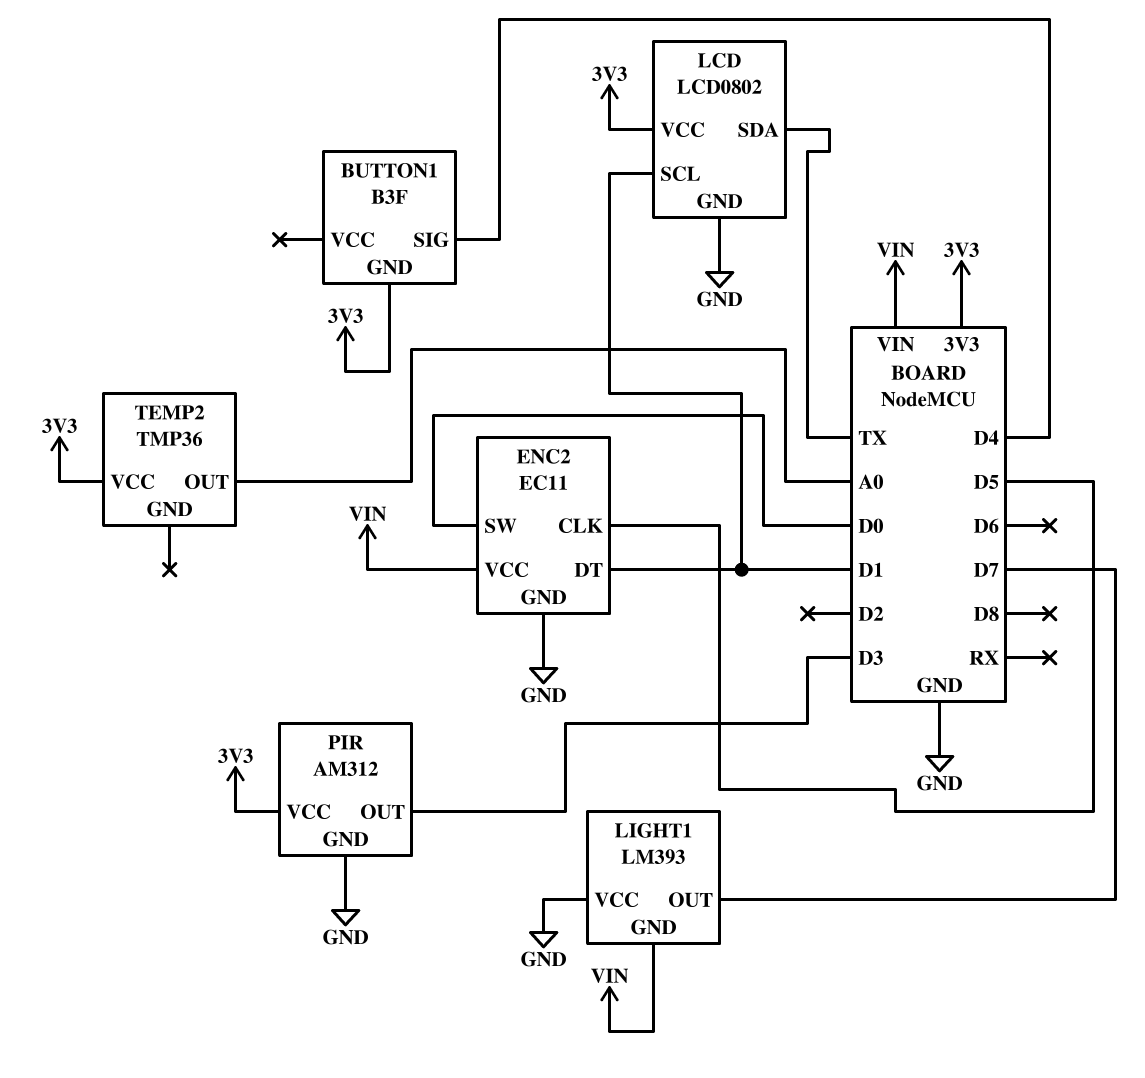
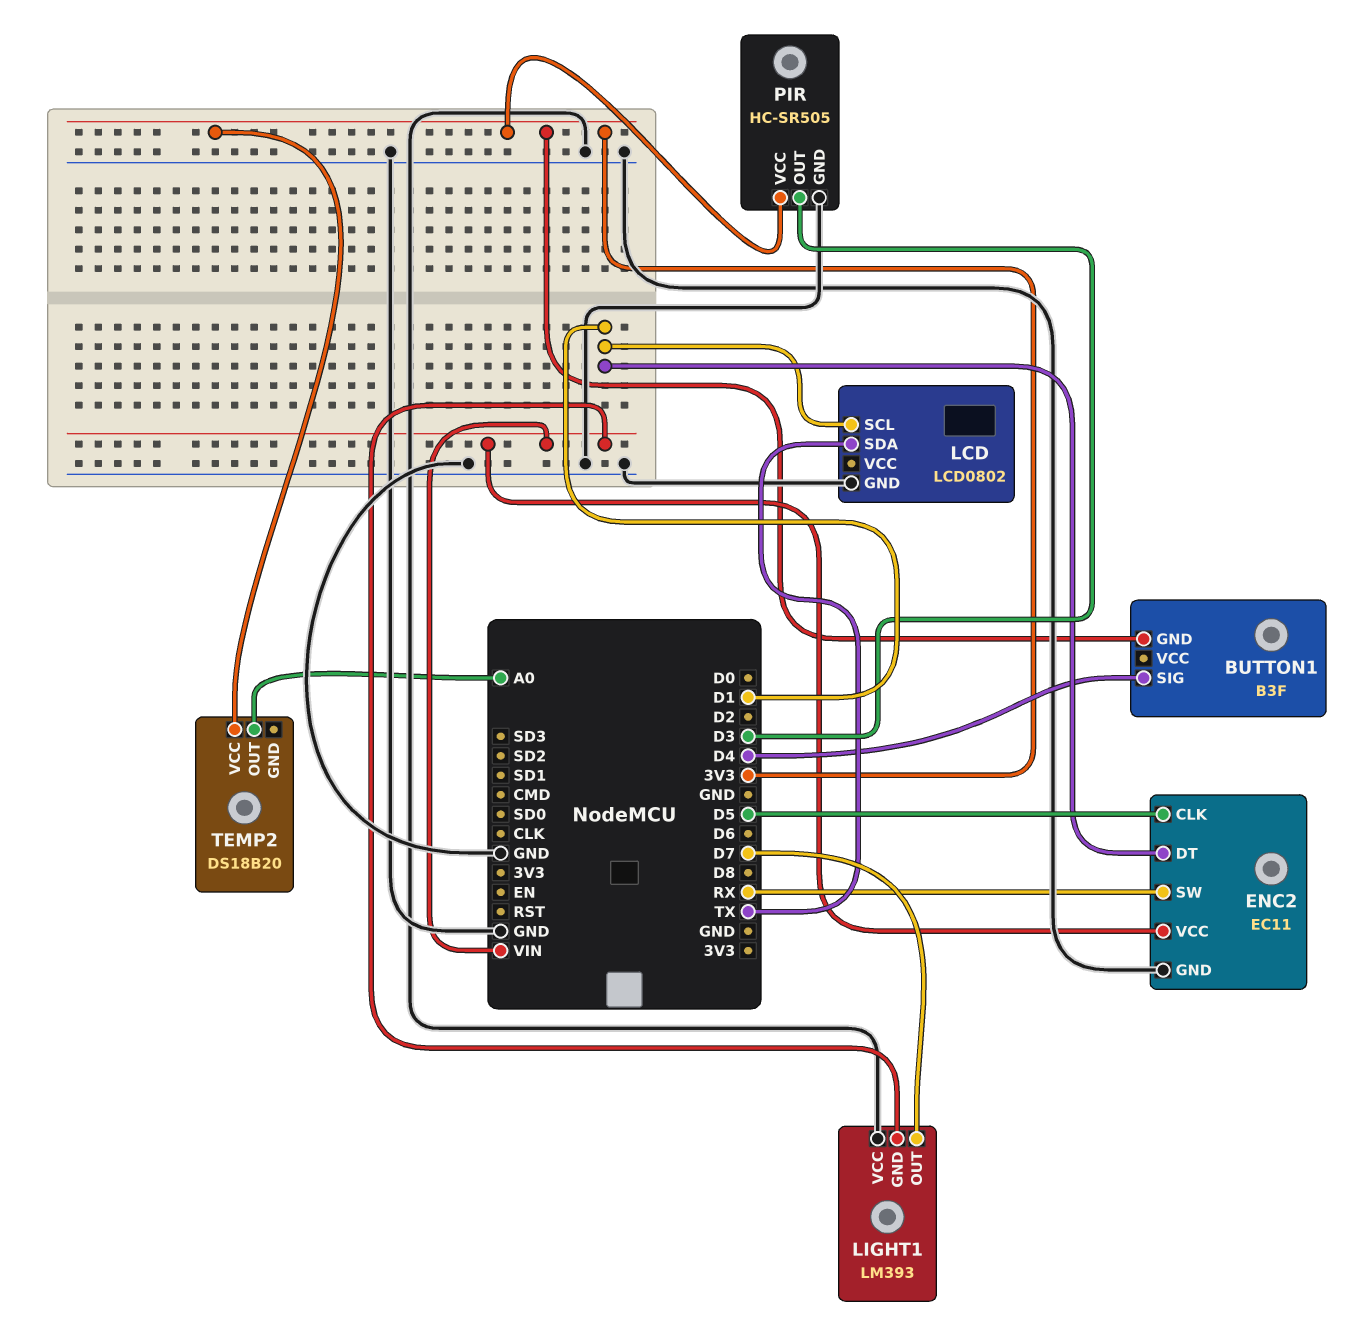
ENC2 pin SW: D0 -> RX
LCD pin VCC: 3V3 -> none
PIR: AM312 -> HC-SR505
TEMP2: TMP36 -> DS18B20

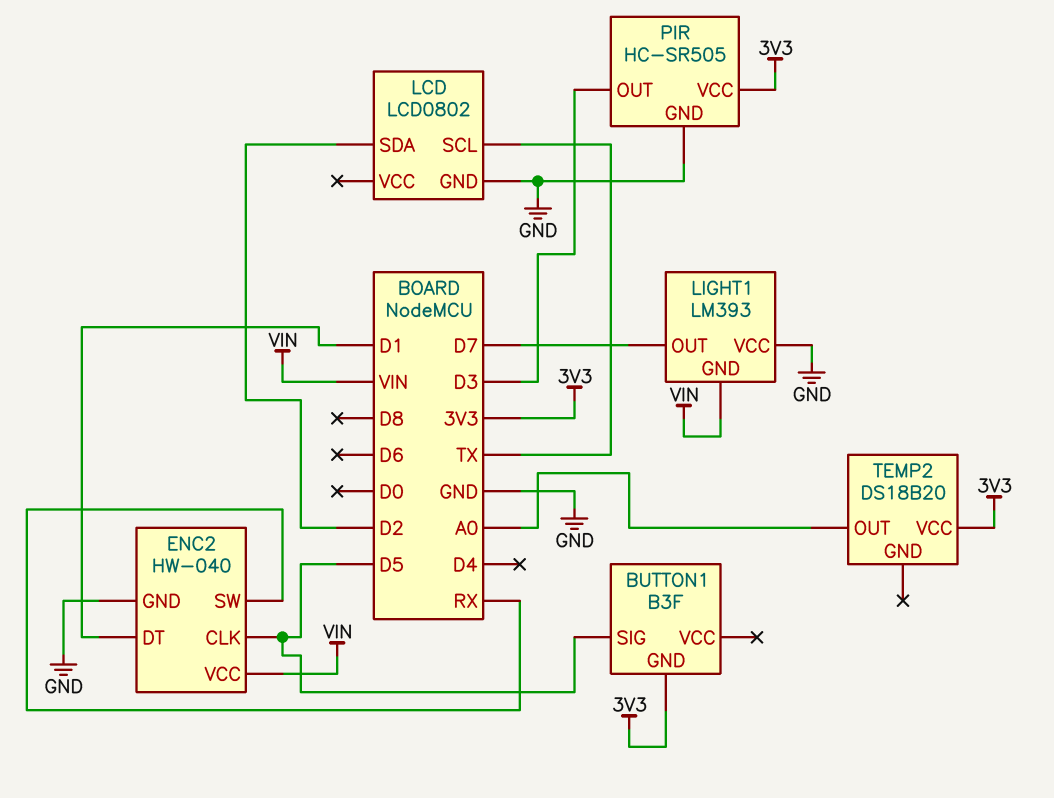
BUTTON1 pin SIG: D4 -> D5
ENC2: EC11 -> HW-040
LCD pin SCL: D1 -> TX
LCD pin SDA: TX -> D2

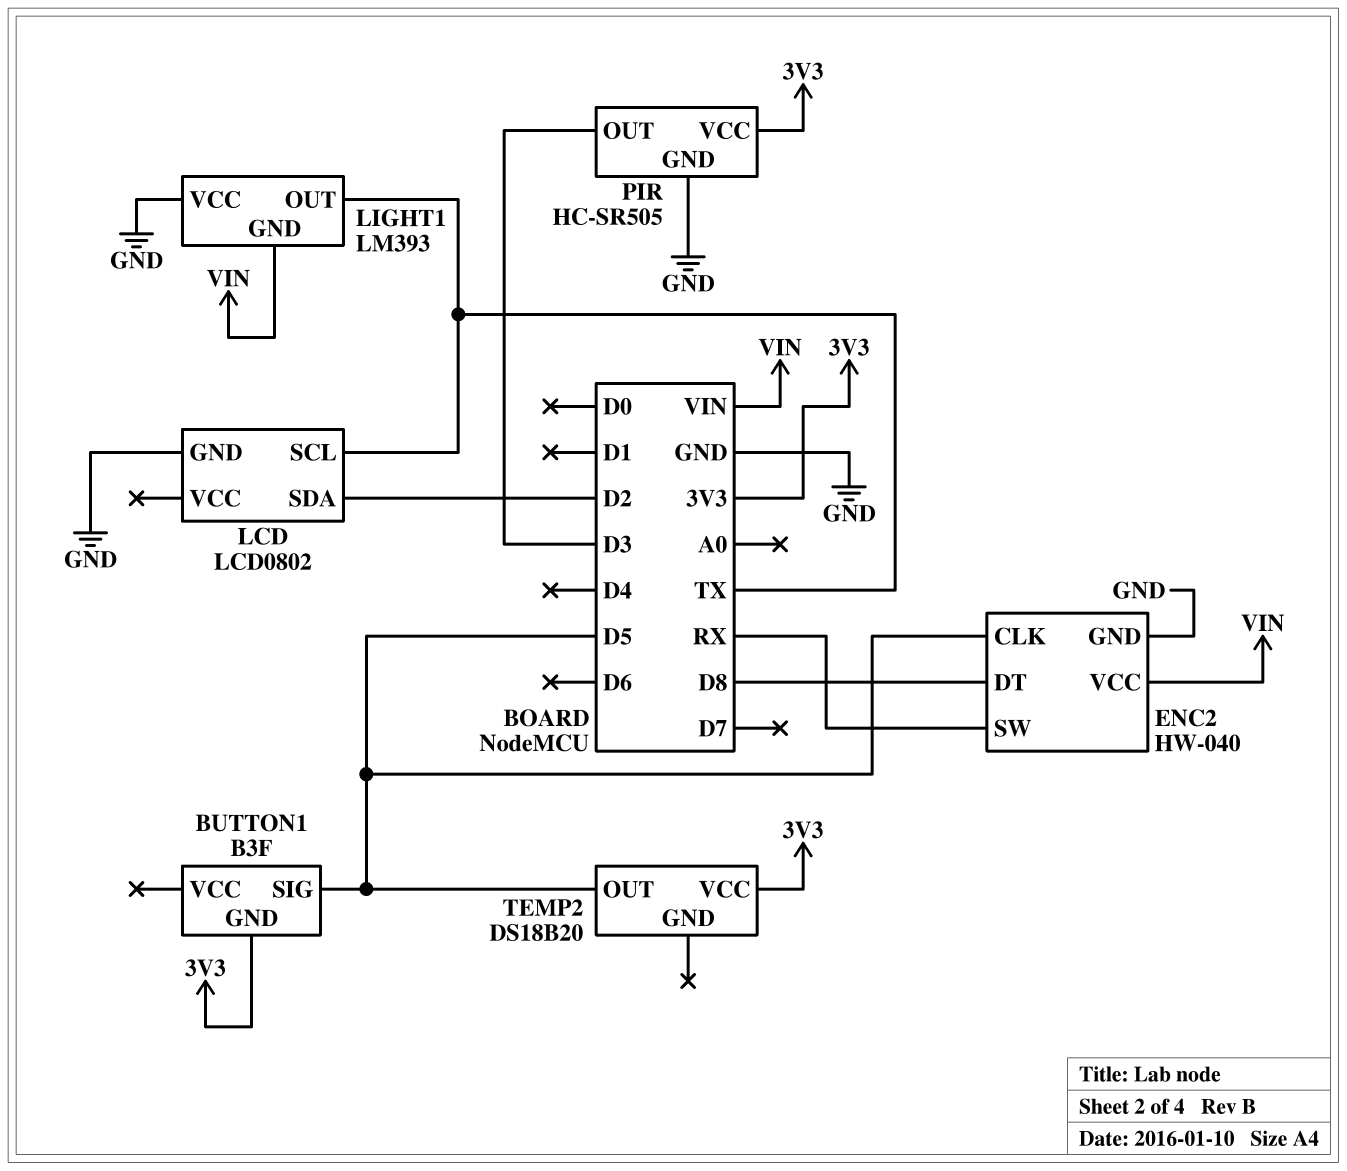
ENC2 pin DT: D1 -> D8
LIGHT1 pin OUT: D7 -> TX
TEMP2 pin OUT: A0 -> D5

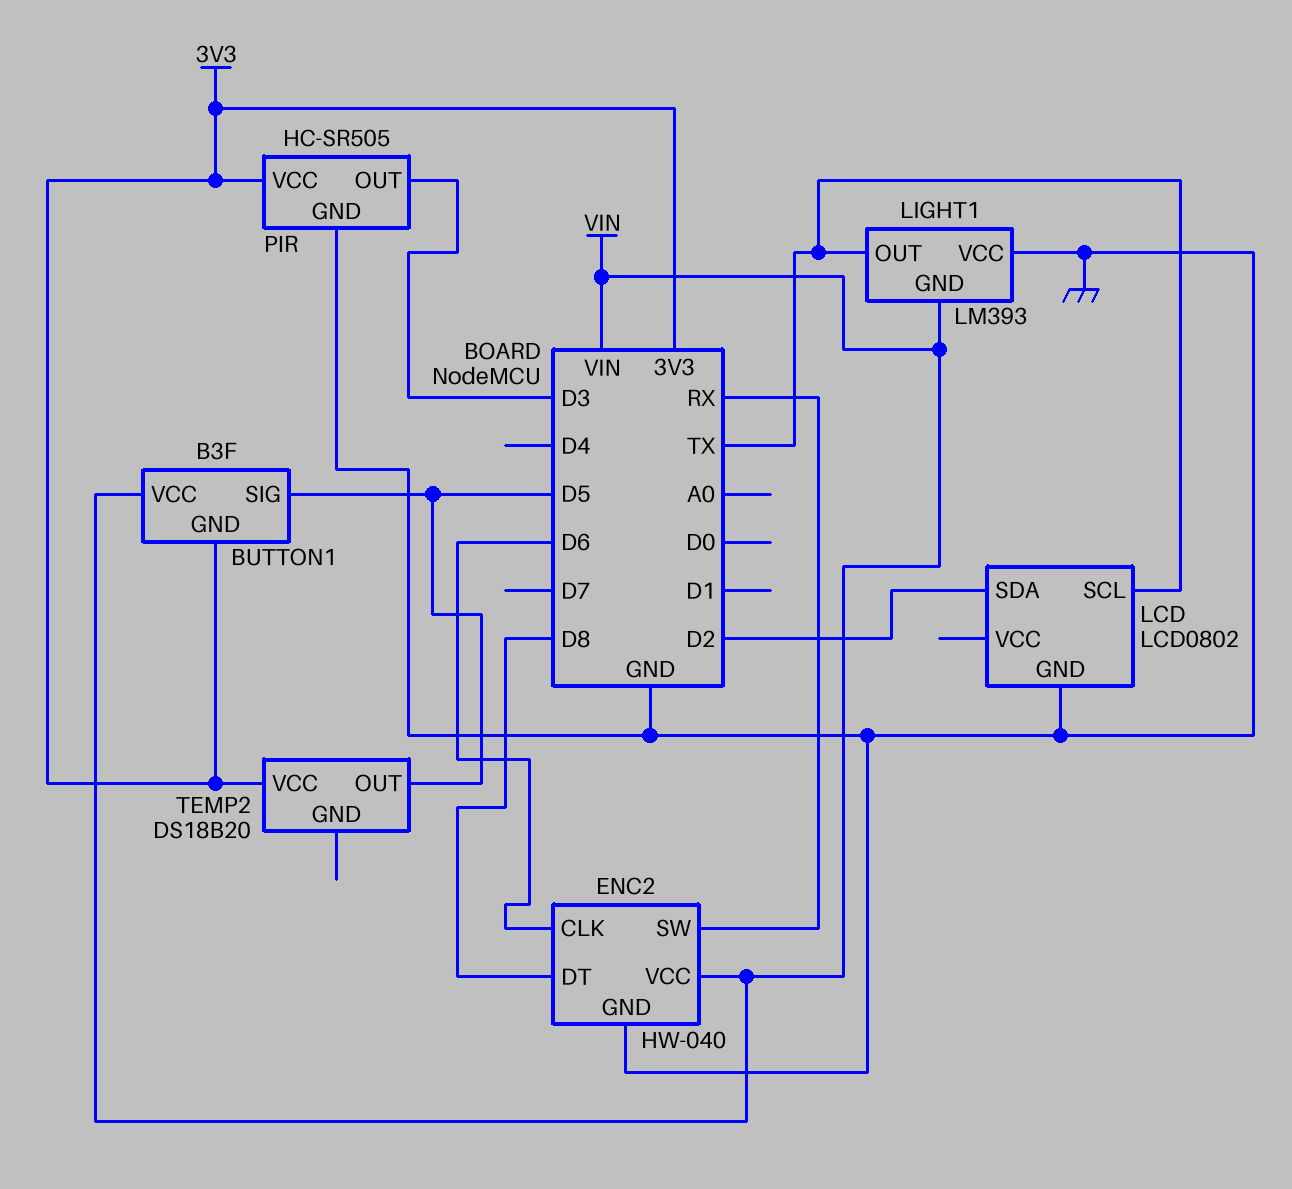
BUTTON1 pin VCC: none -> VIN
ENC2 pin CLK: D5 -> D6

